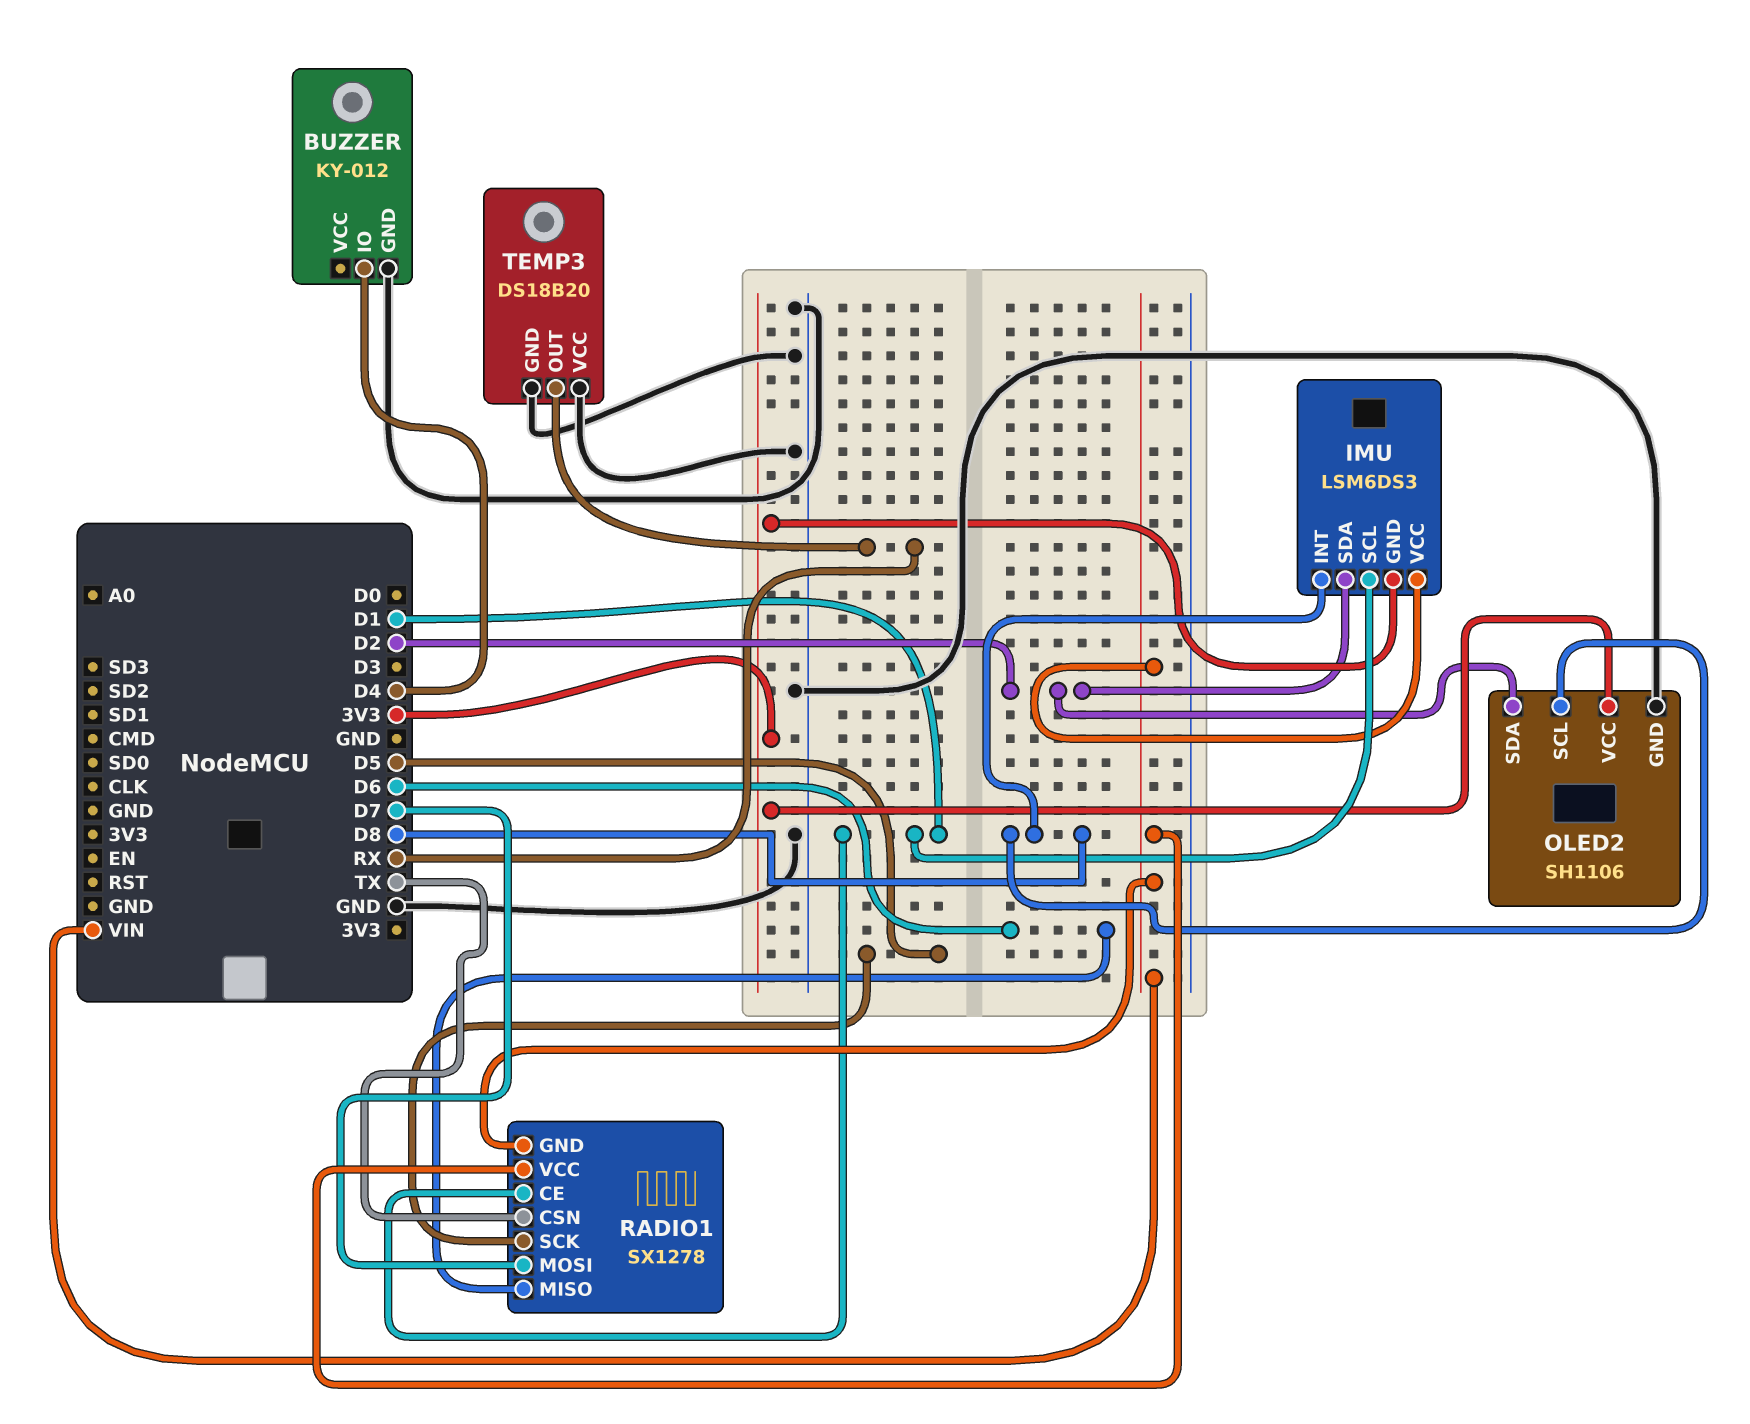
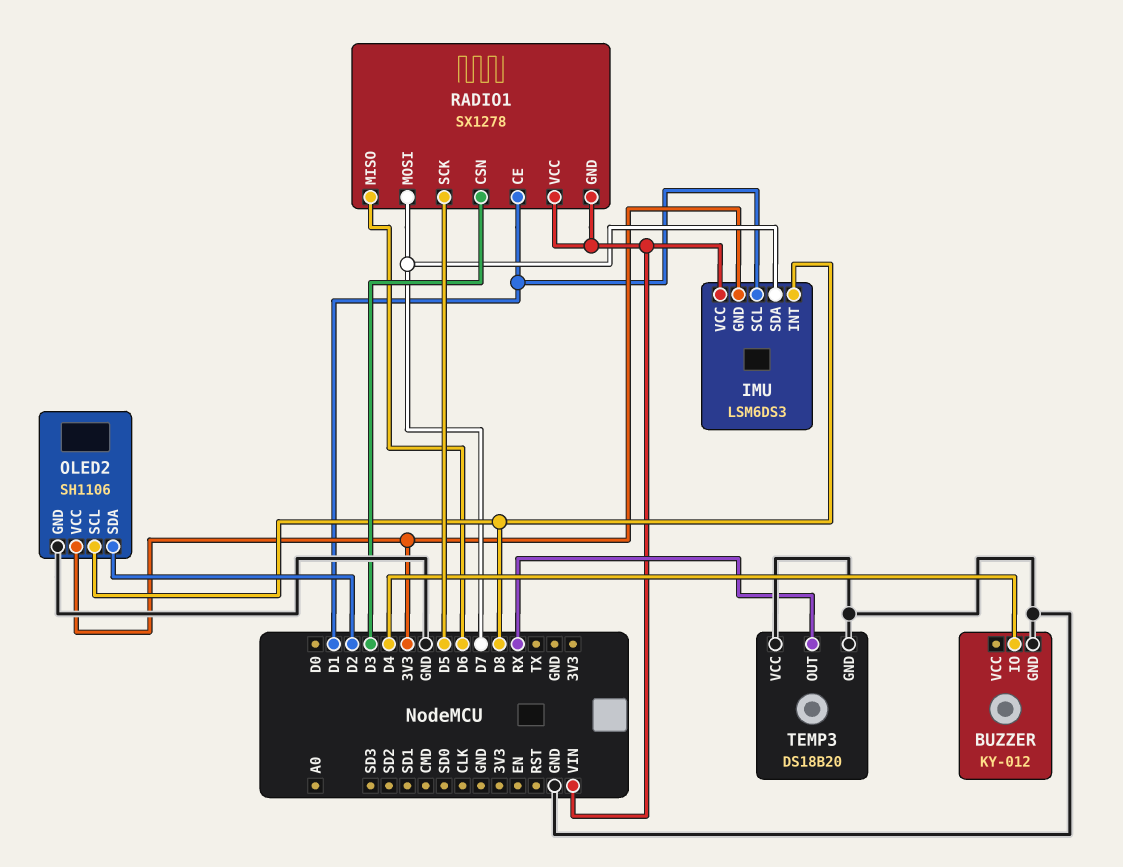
IMU pin SDA: D2 -> D7
RADIO1 pin CSN: TX -> D3

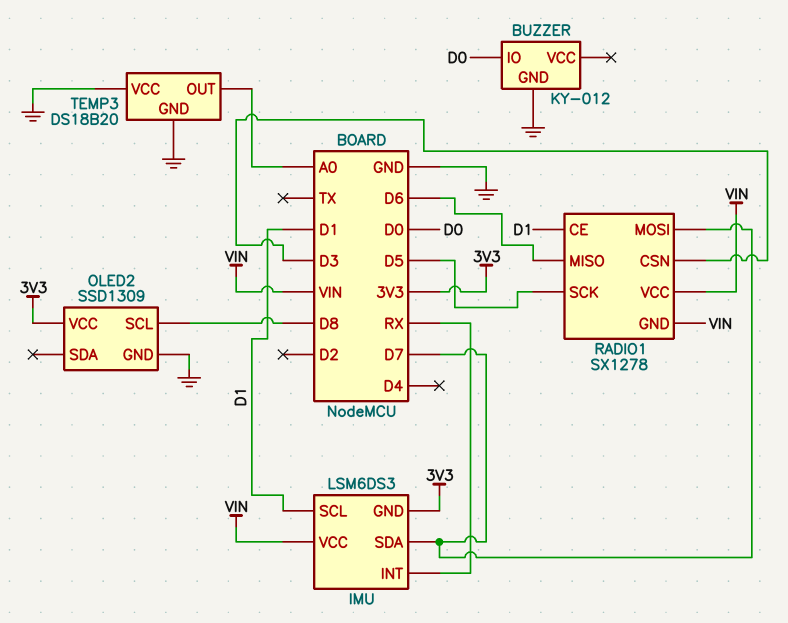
BUZZER pin IO: D4 -> D0
IMU pin INT: D8 -> RX
OLED2: SH1106 -> SSD1309
OLED2 pin SDA: D2 -> none
TEMP3 pin OUT: RX -> A0

